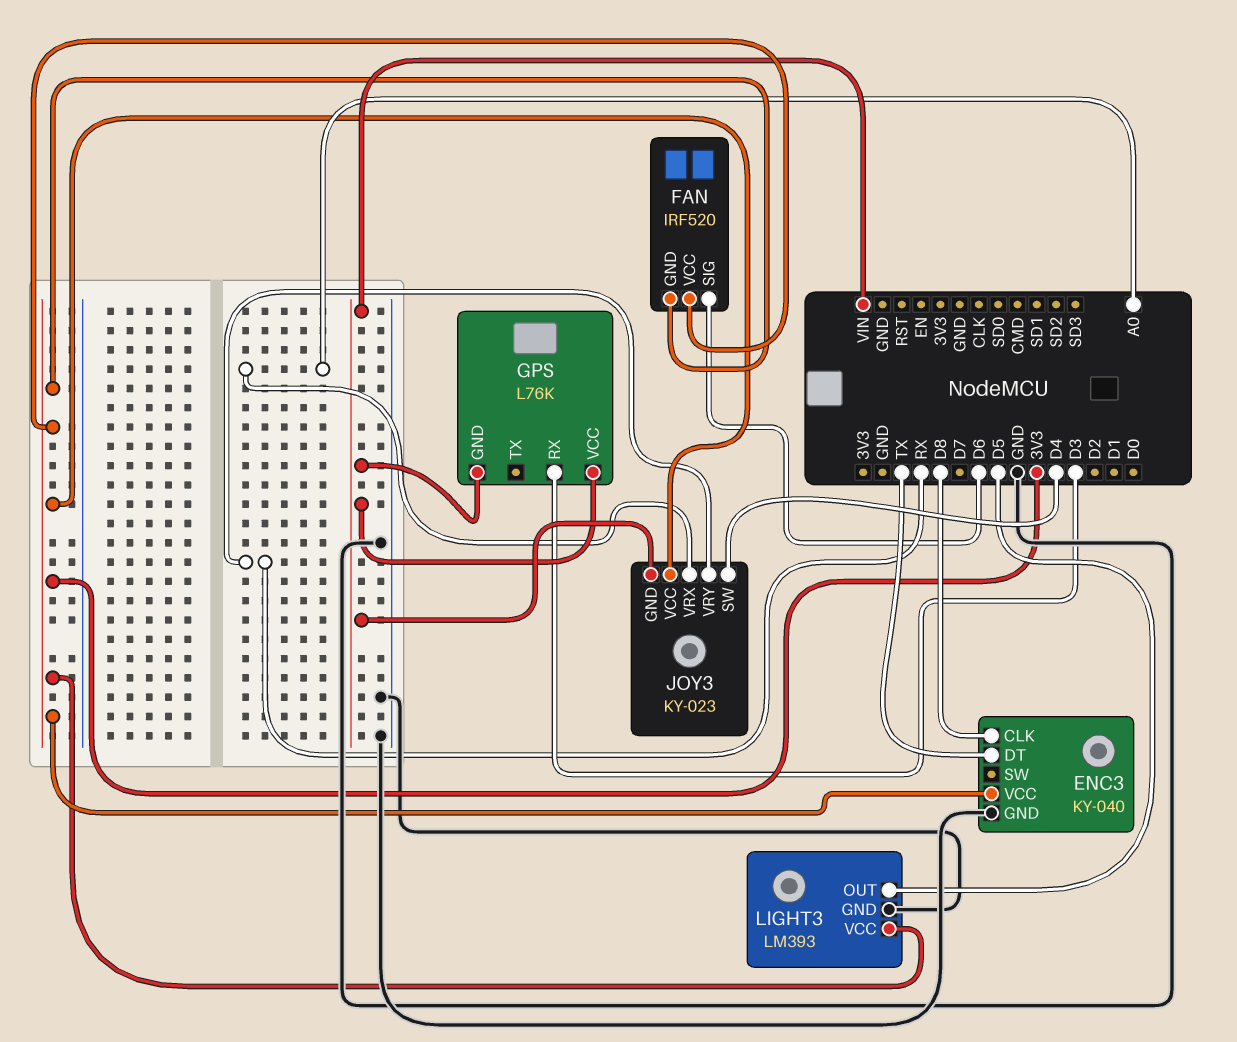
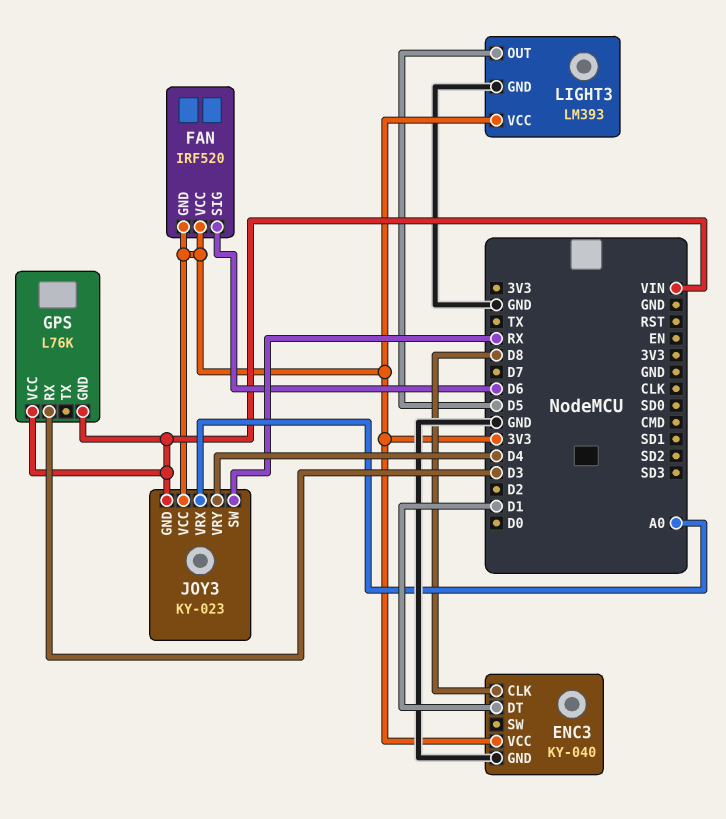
ENC3 pin DT: TX -> D1
JOY3 pin SW: D4 -> RX
JOY3 pin VRY: RX -> D4

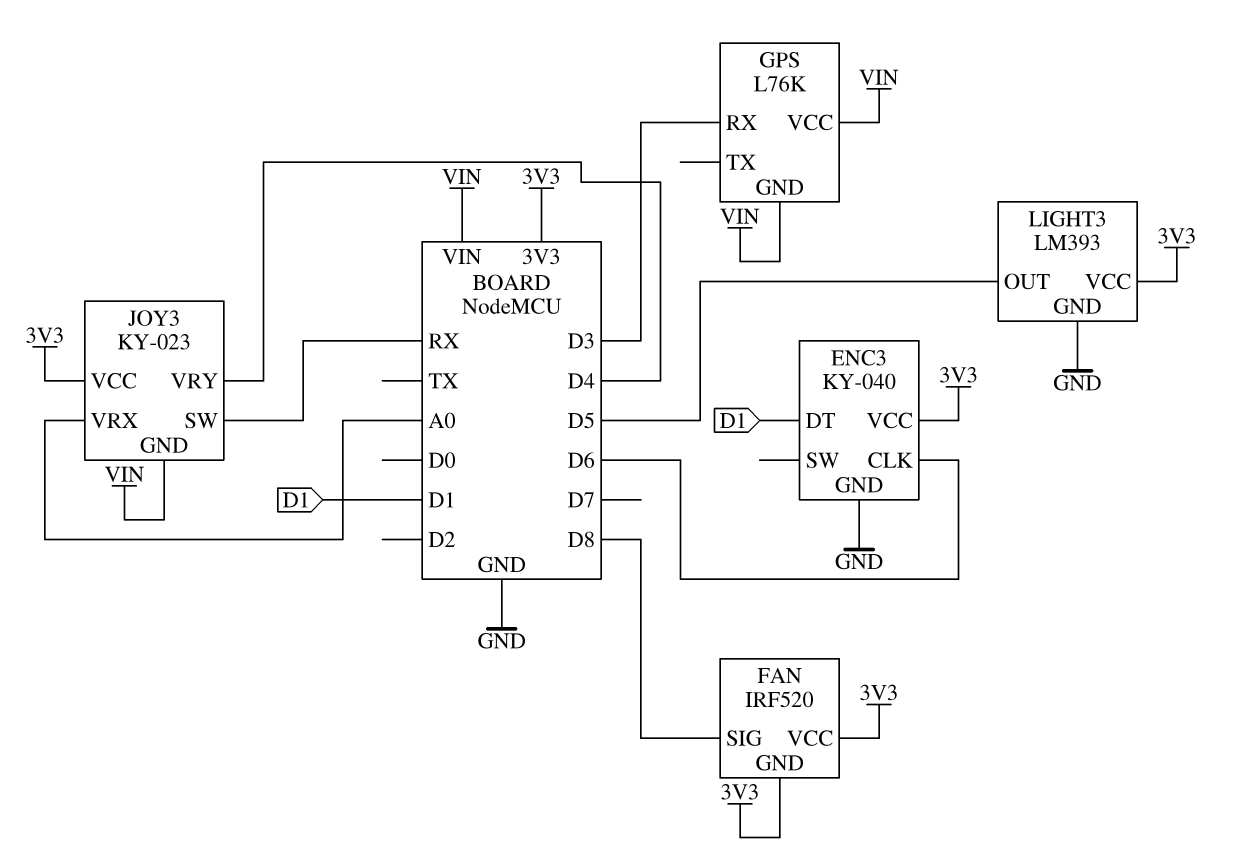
ENC3 pin CLK: D8 -> D6
FAN pin SIG: D6 -> D8

